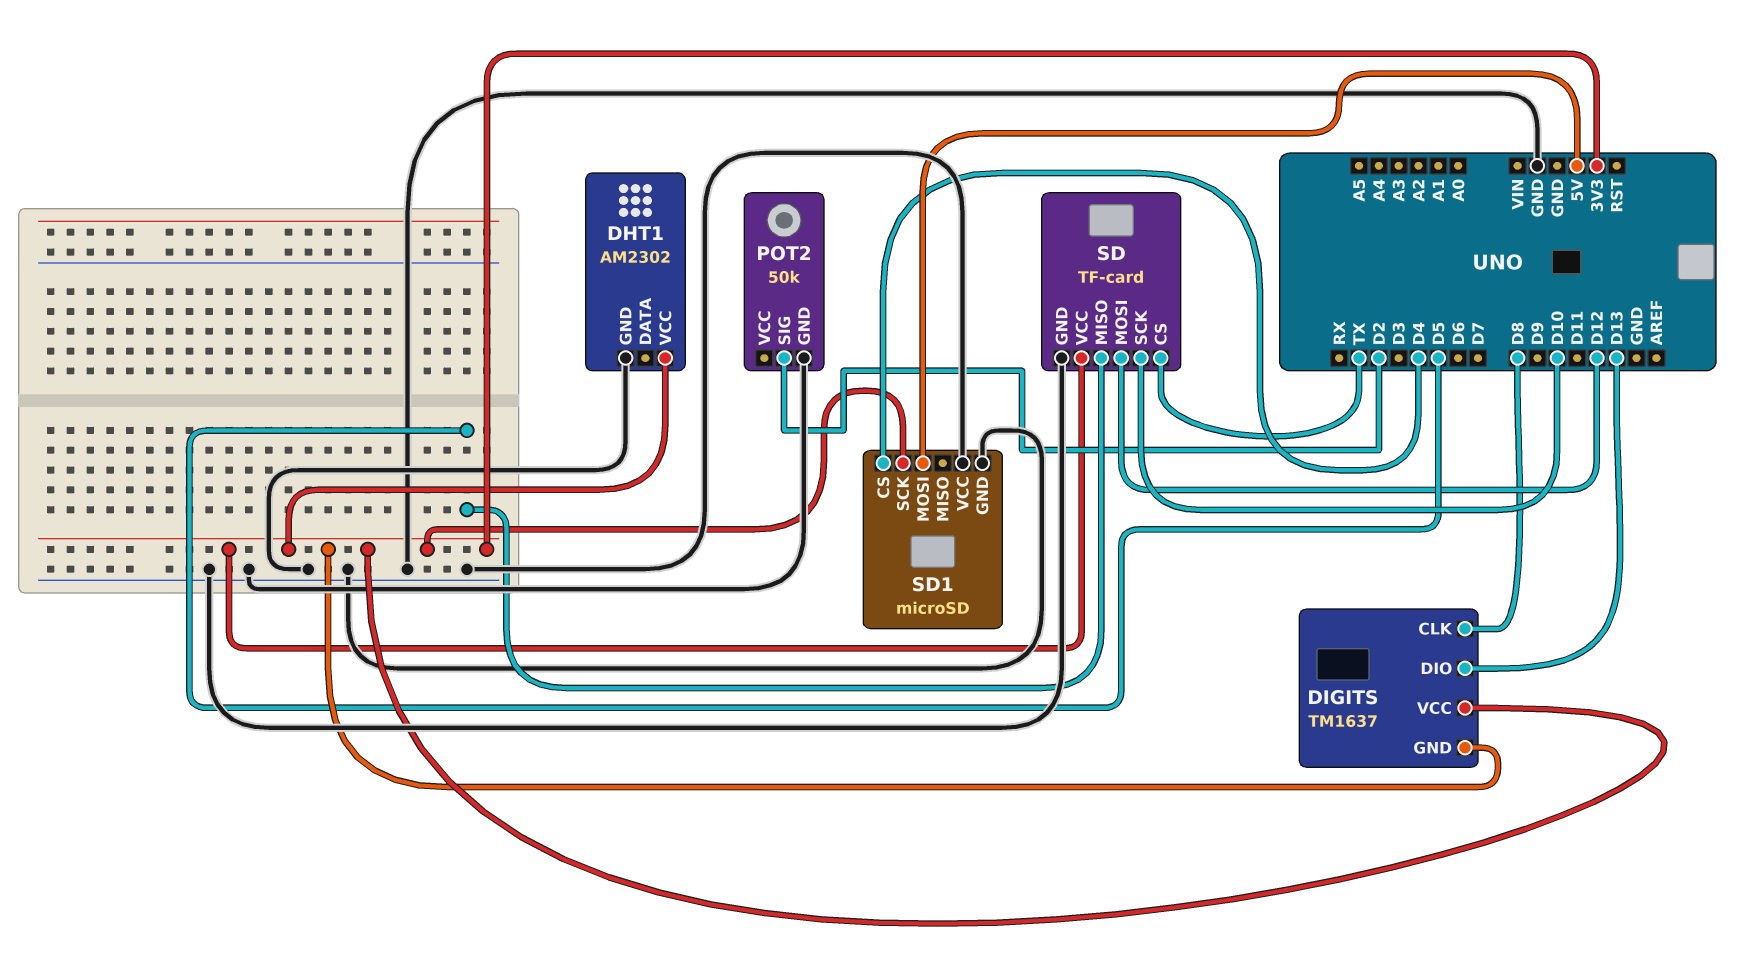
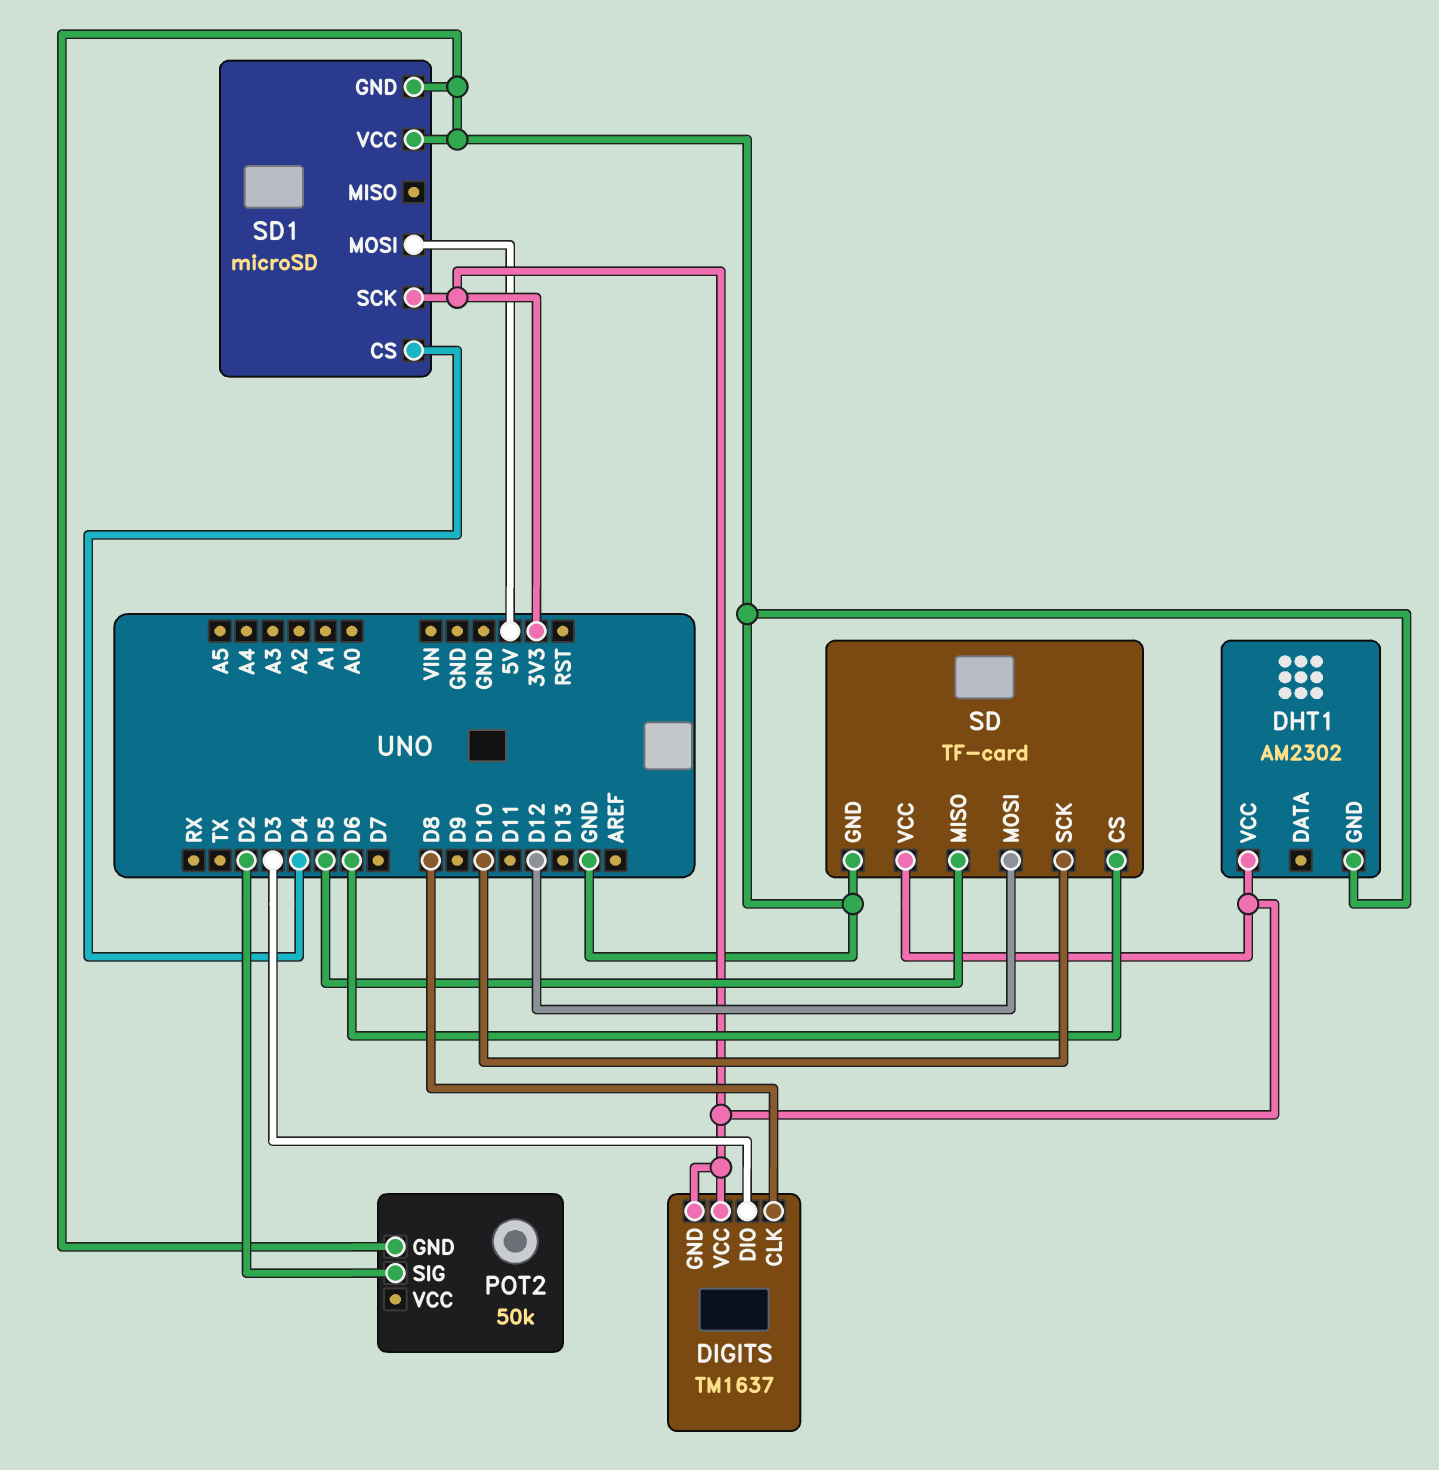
DIGITS pin DIO: D13 -> D3
SD pin CS: TX -> D6

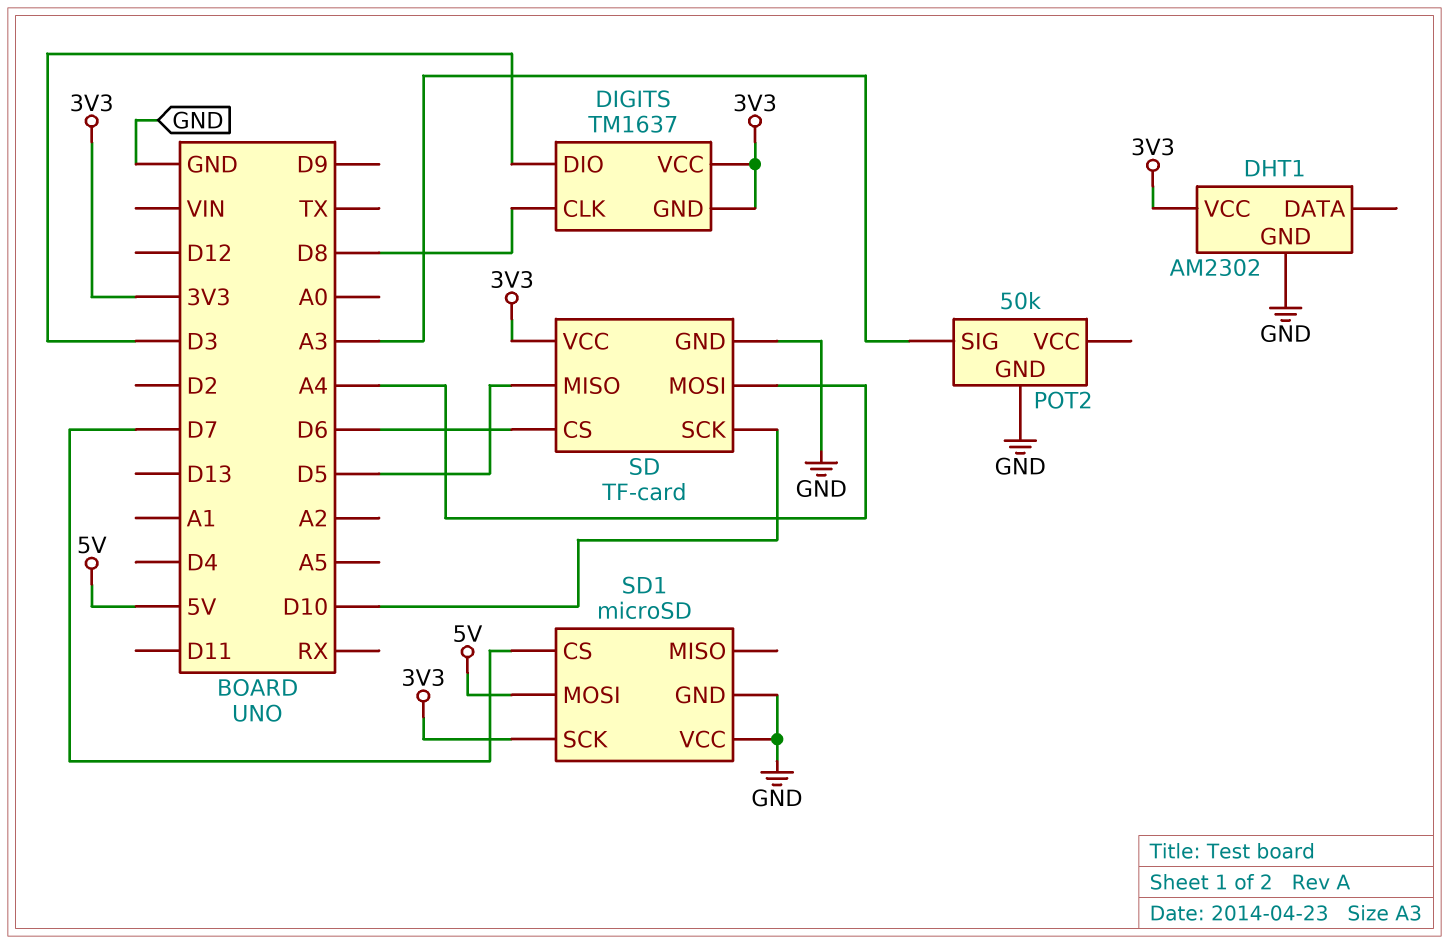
POT2 pin SIG: D2 -> A3
SD pin MOSI: D12 -> A4
SD1 pin CS: D4 -> D7

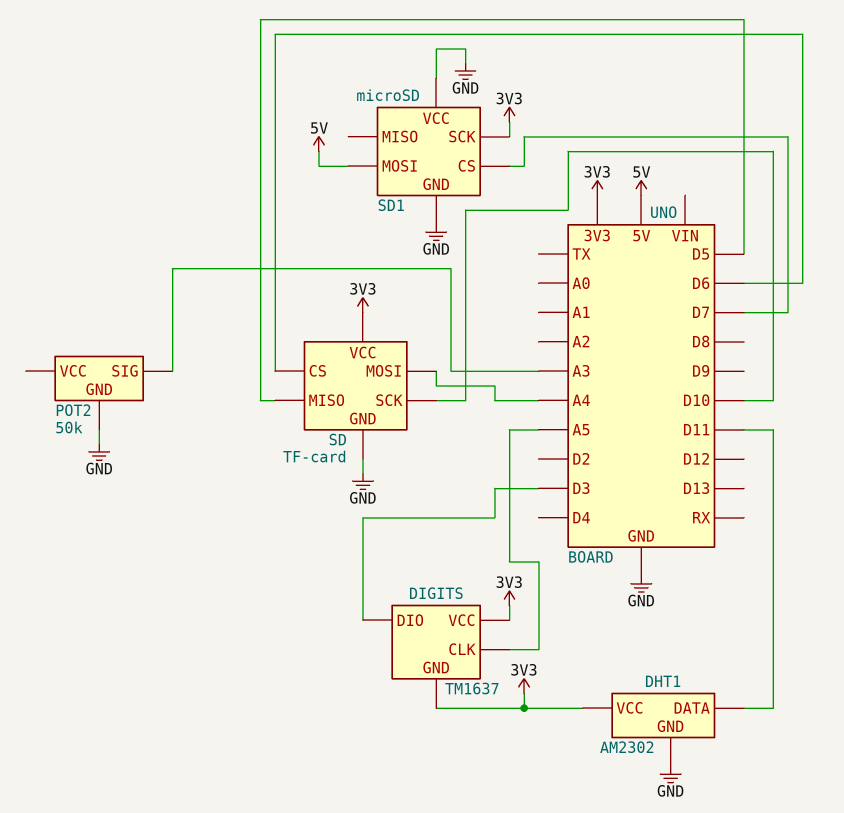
DHT1 pin DATA: none -> D11
DIGITS pin CLK: D8 -> A5

